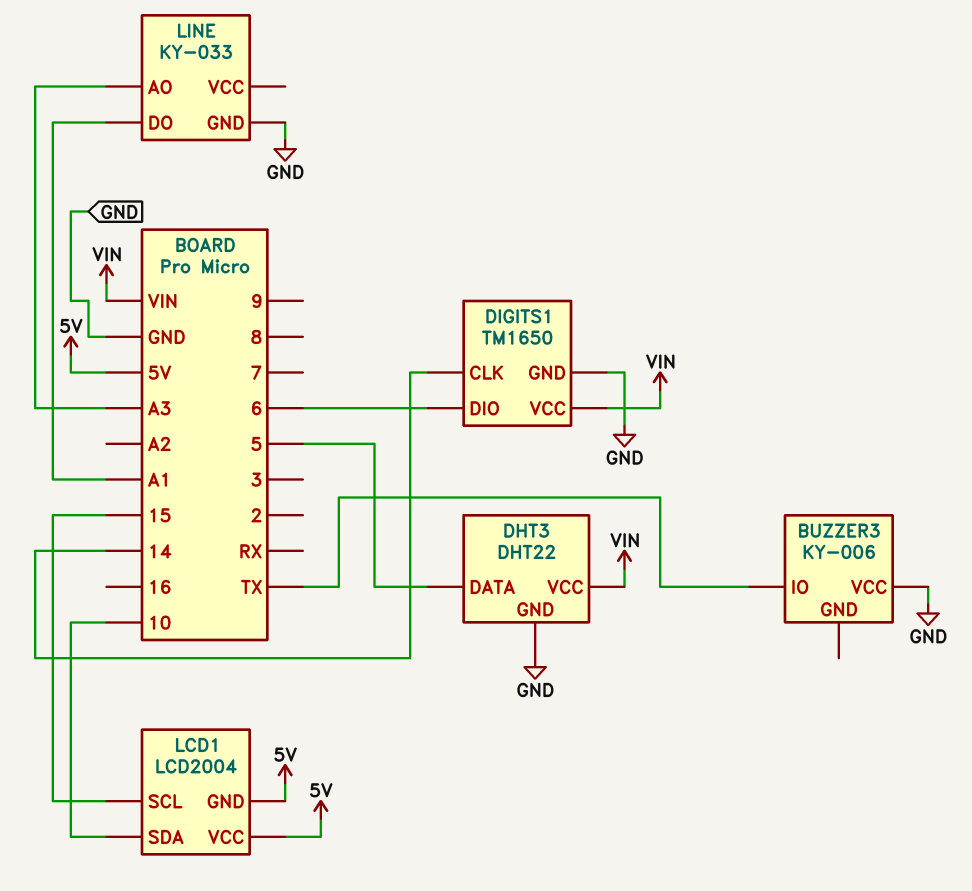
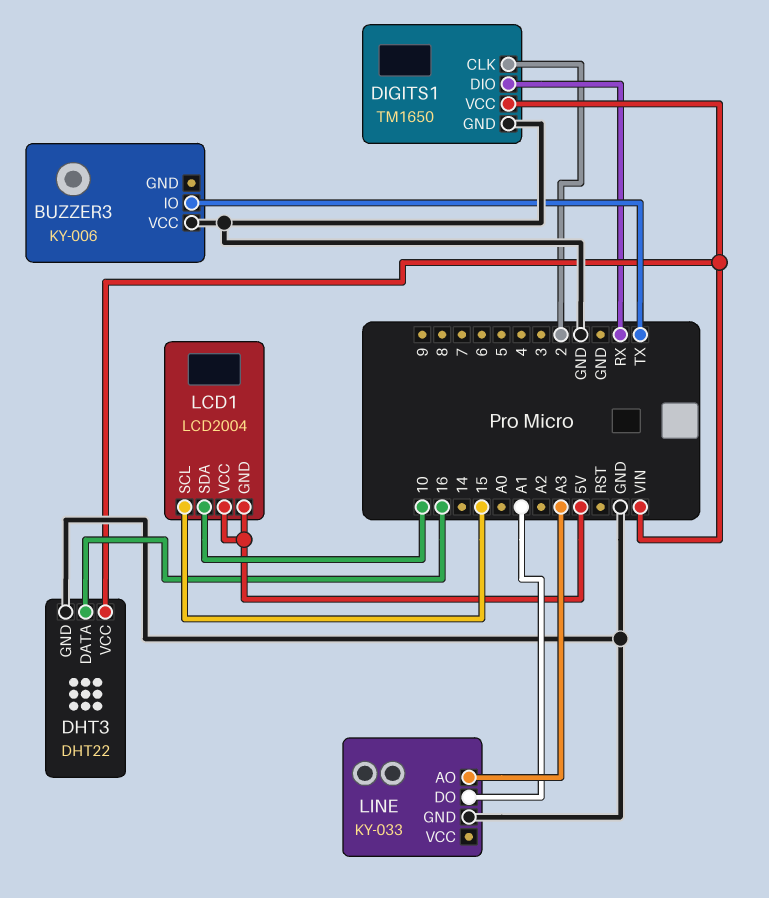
DHT3 pin DATA: 5 -> 16
DIGITS1 pin CLK: 14 -> 2
DIGITS1 pin DIO: 6 -> RX

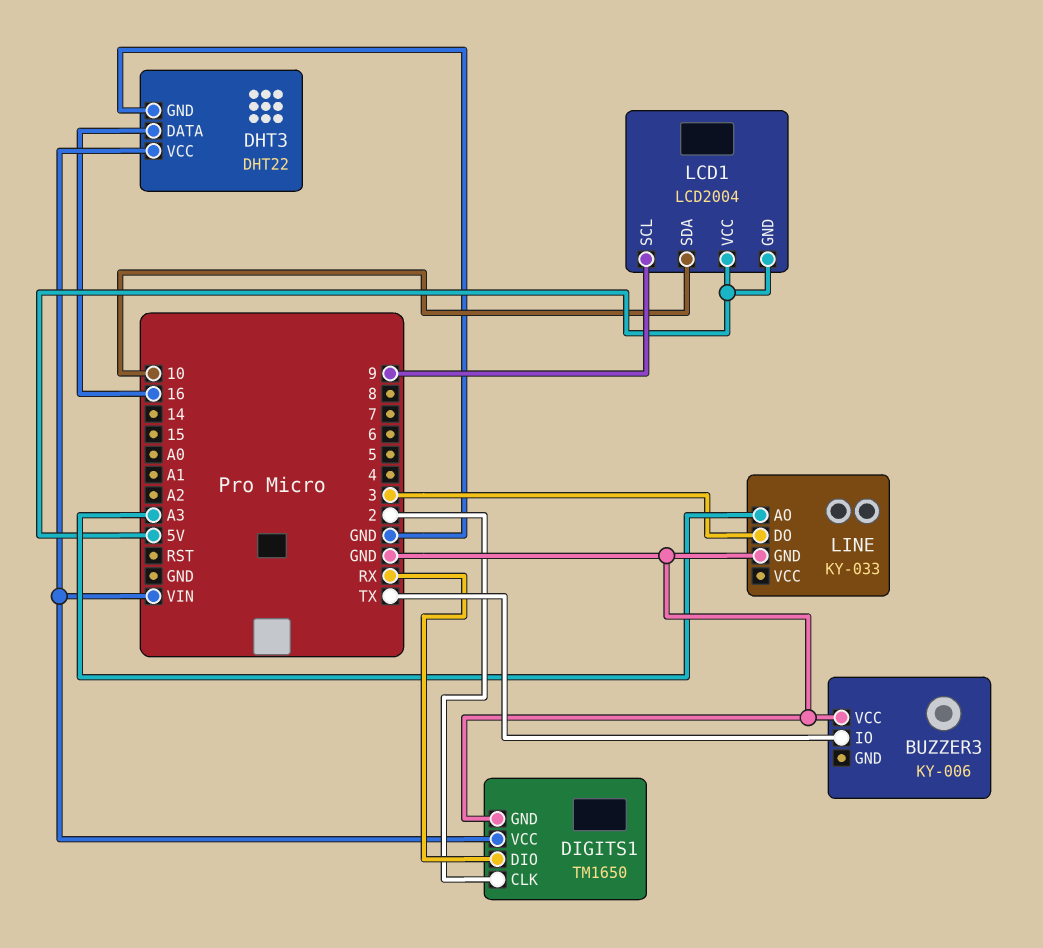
LCD1 pin SCL: 15 -> 9
LINE pin DO: A1 -> 3

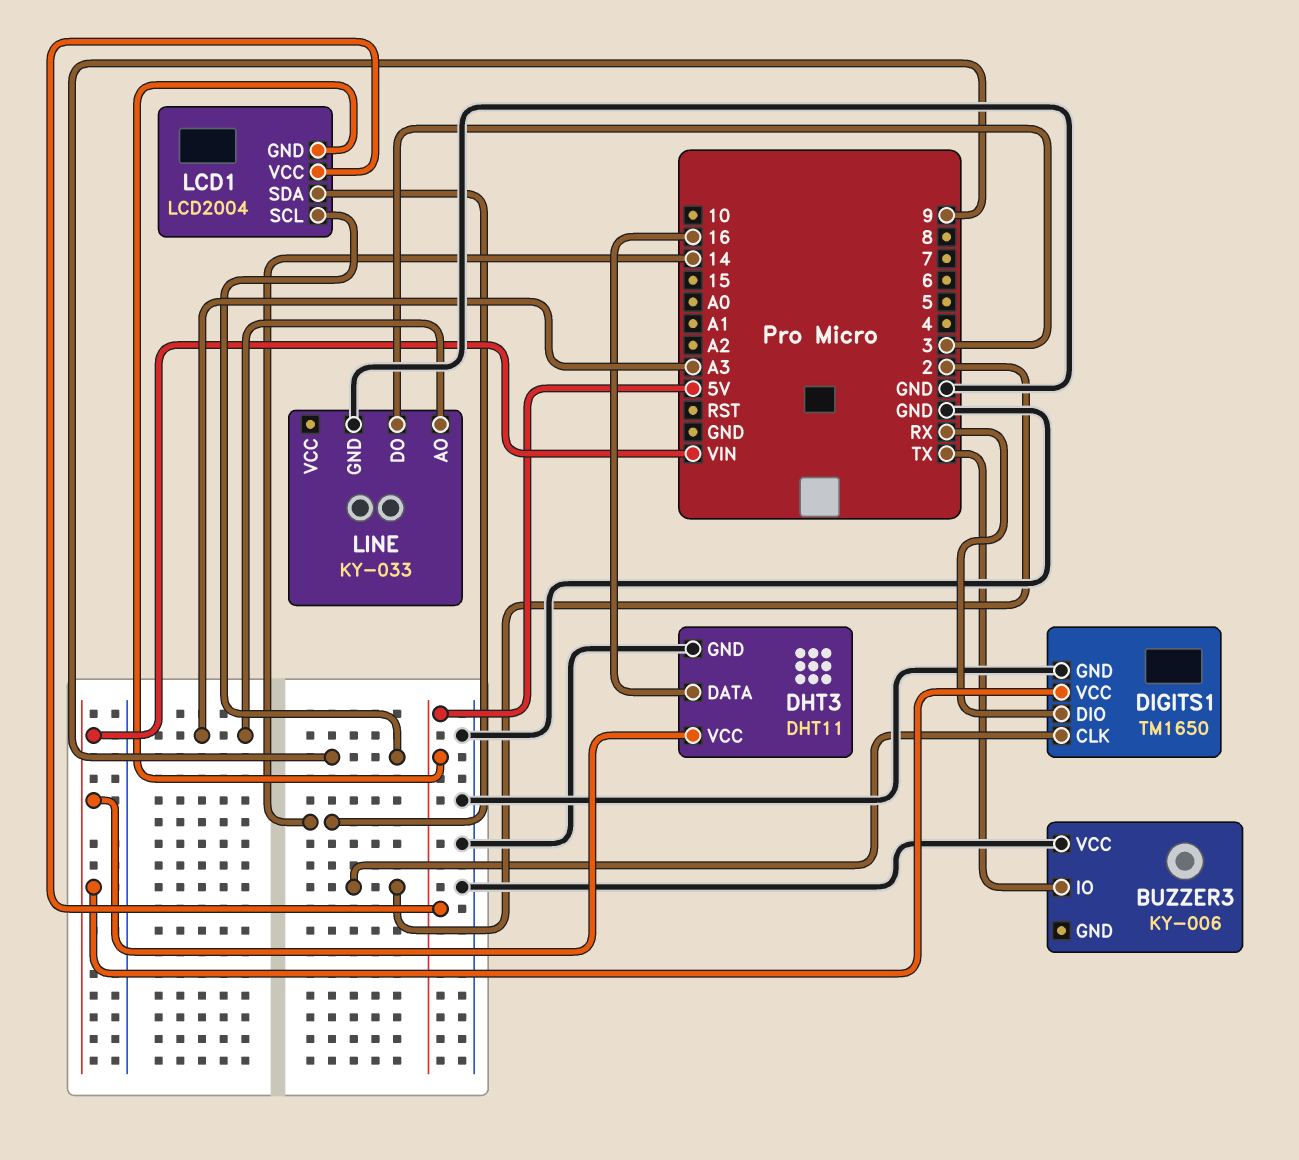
DHT3: DHT22 -> DHT11
LCD1 pin SDA: 10 -> 14

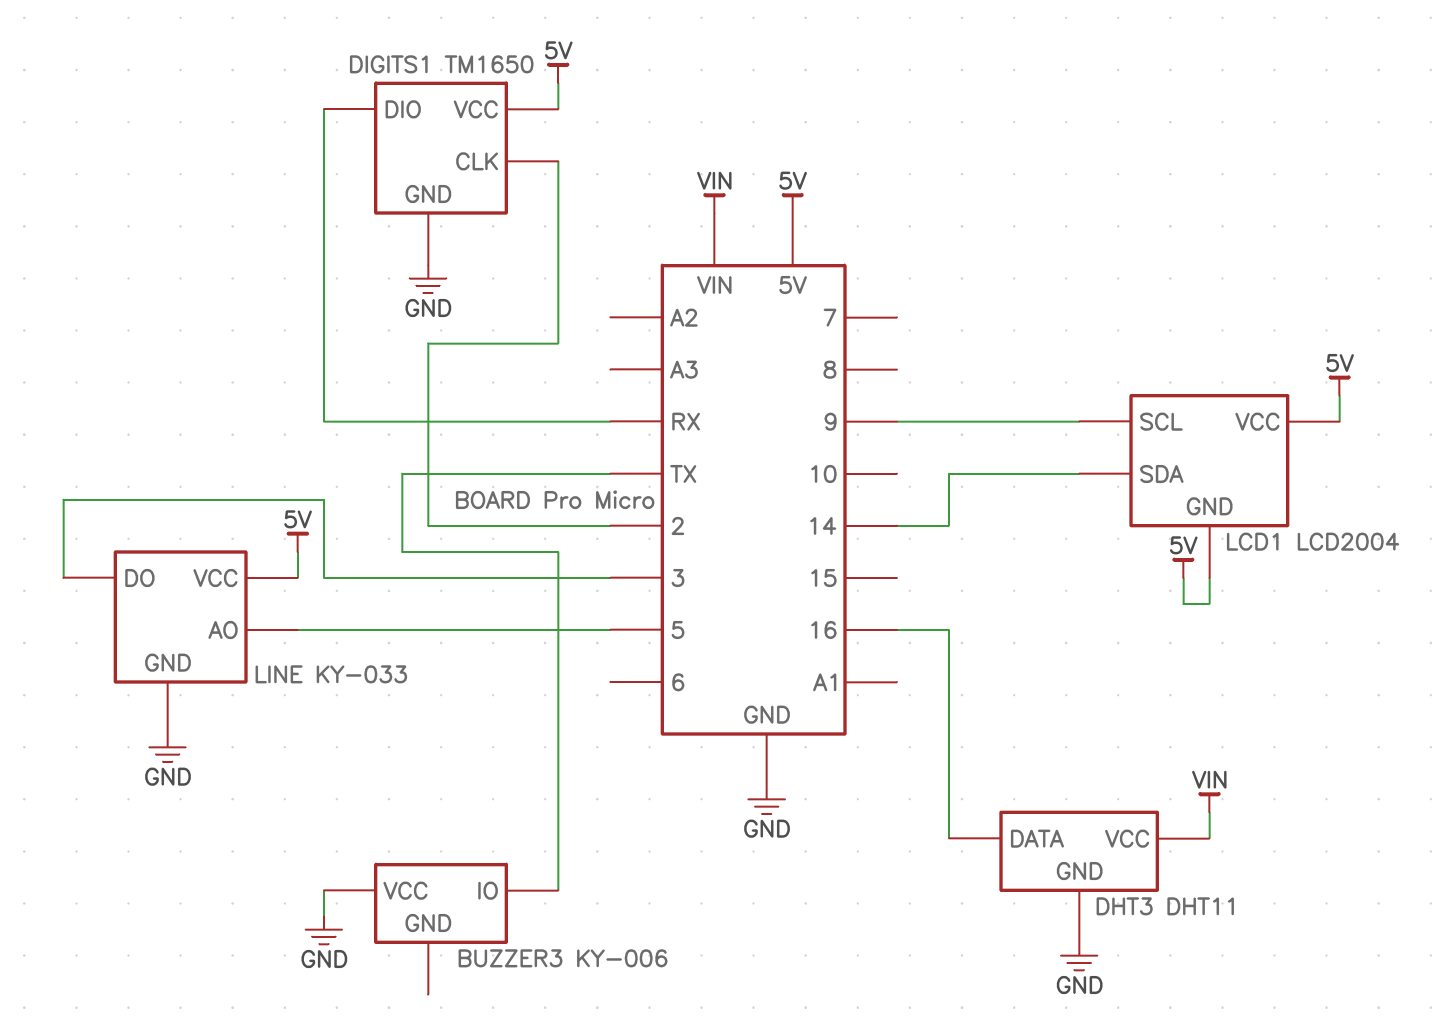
DIGITS1 pin VCC: VIN -> 5V
LINE pin AO: A3 -> 5
LINE pin VCC: none -> 5V

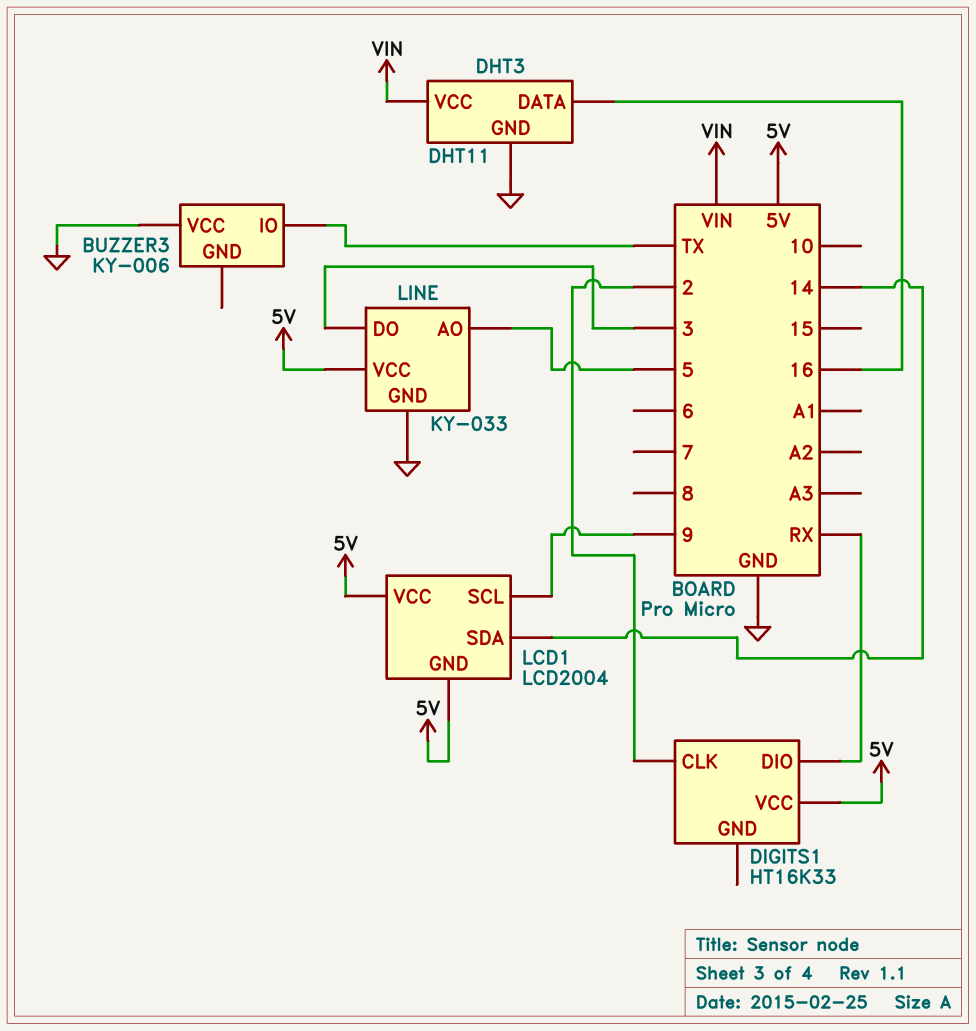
DIGITS1: TM1650 -> HT16K33
DIGITS1 pin GND: GND -> none

